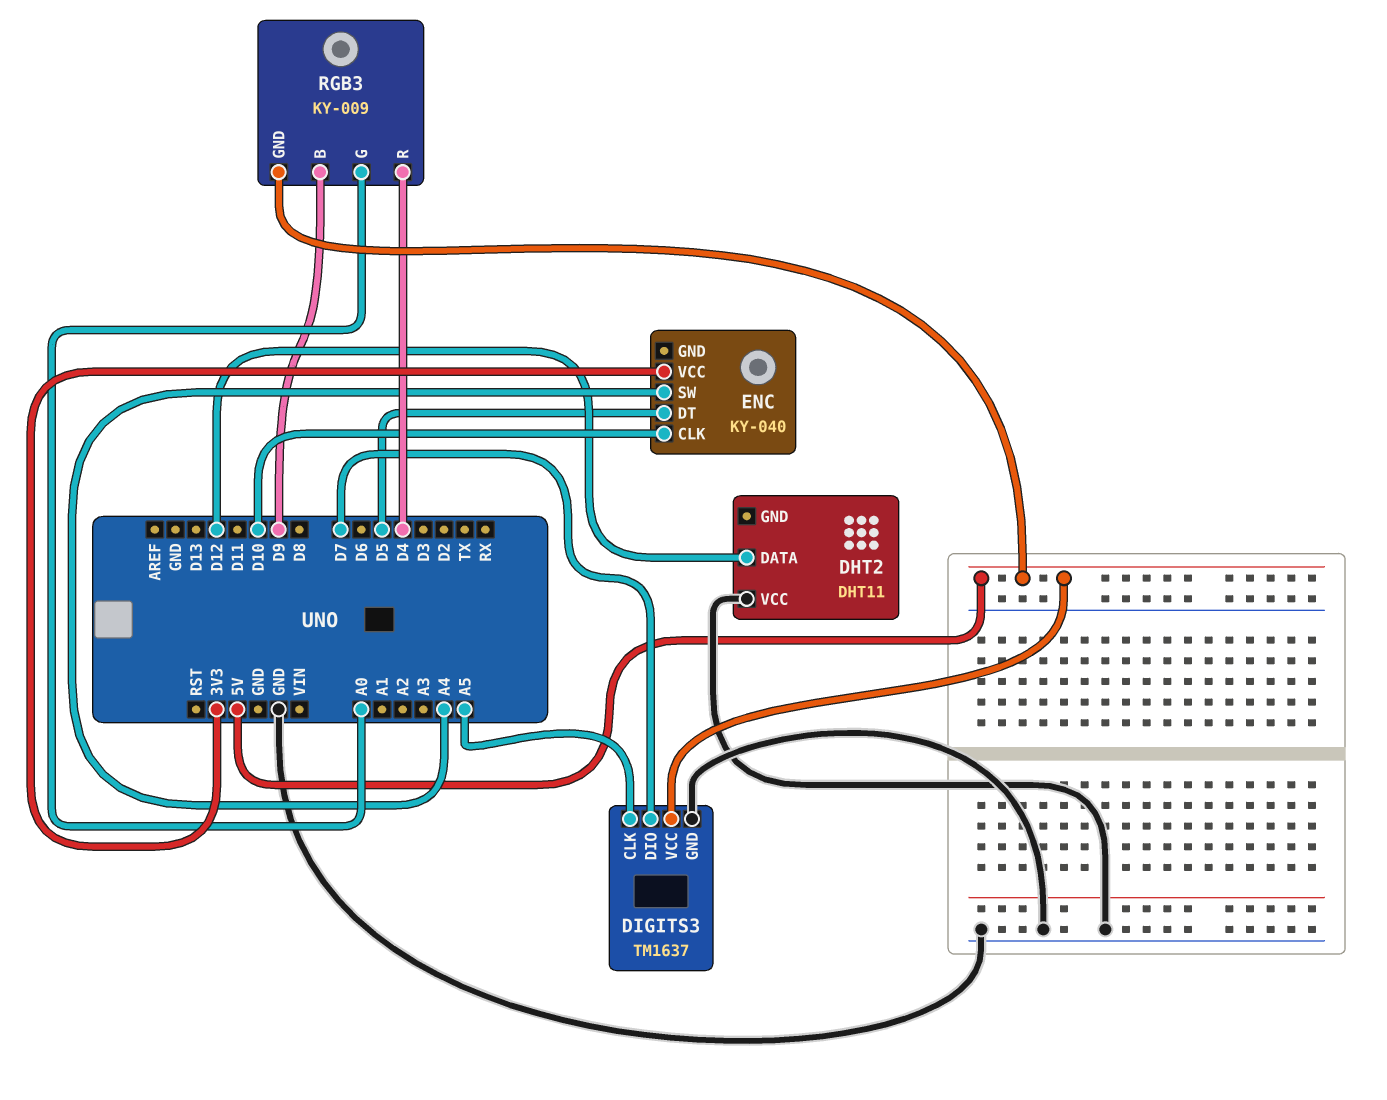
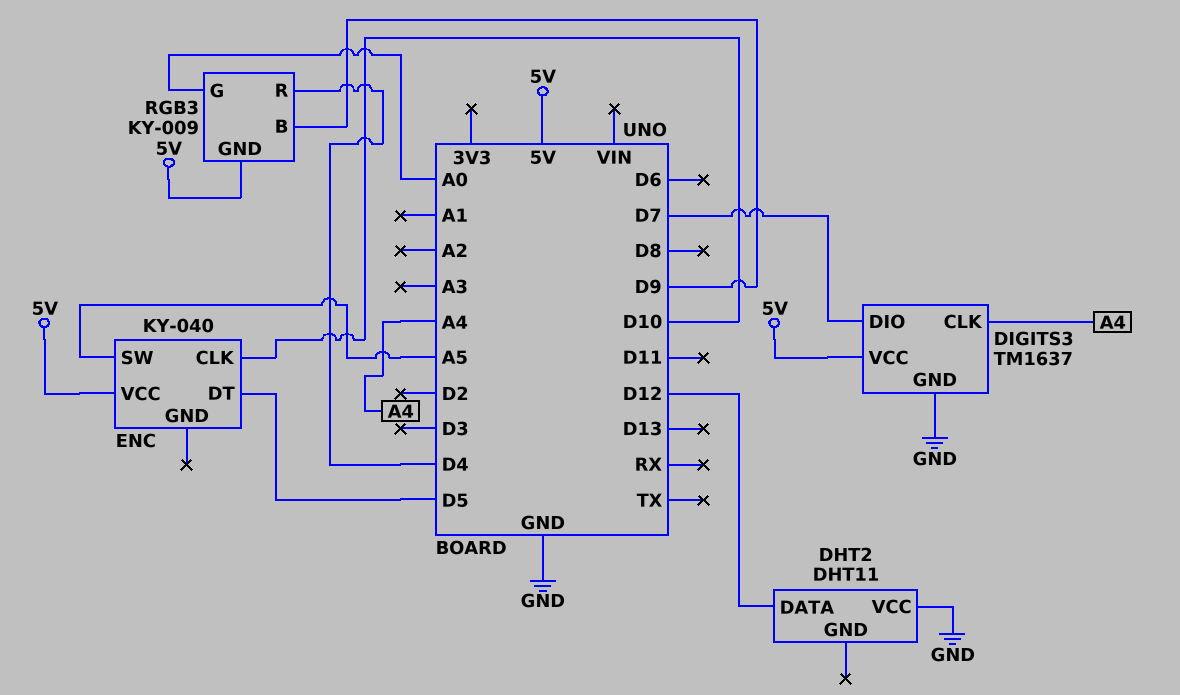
DIGITS3 pin CLK: A5 -> A4
ENC pin SW: A4 -> A5
ENC pin VCC: 3V3 -> 5V

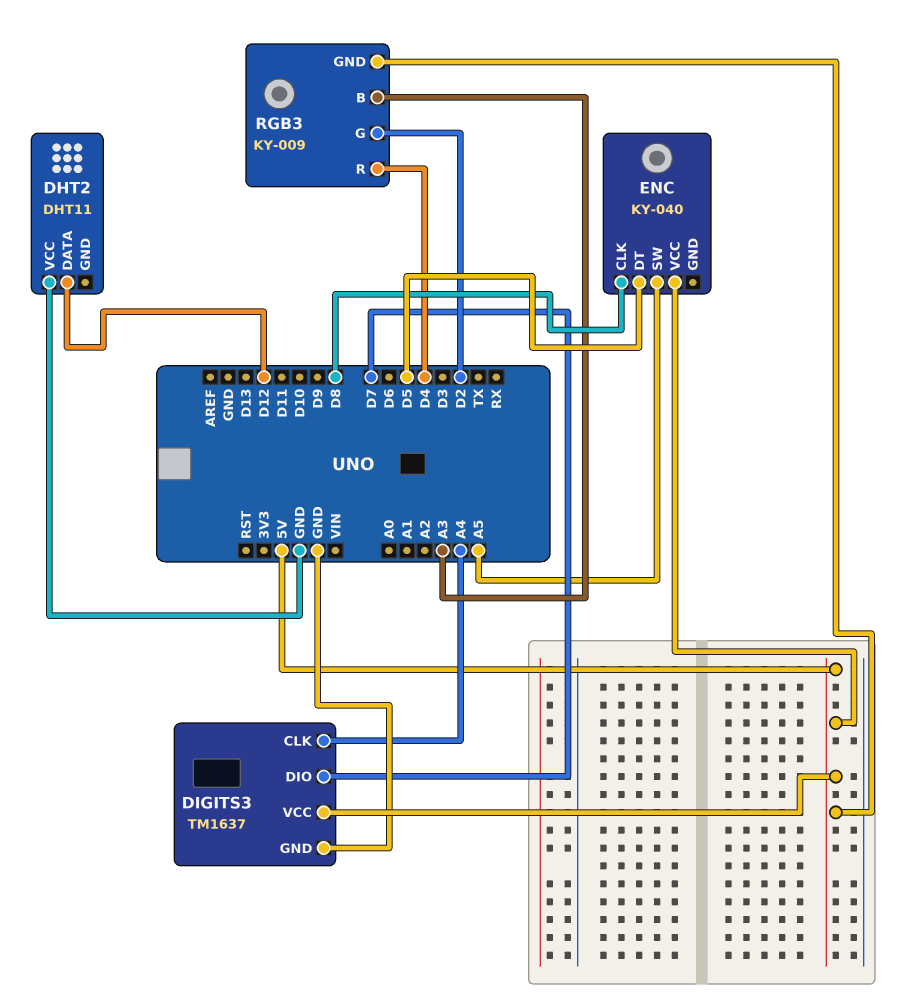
ENC pin CLK: D10 -> D8
RGB3 pin B: D9 -> A3
RGB3 pin G: A0 -> D2

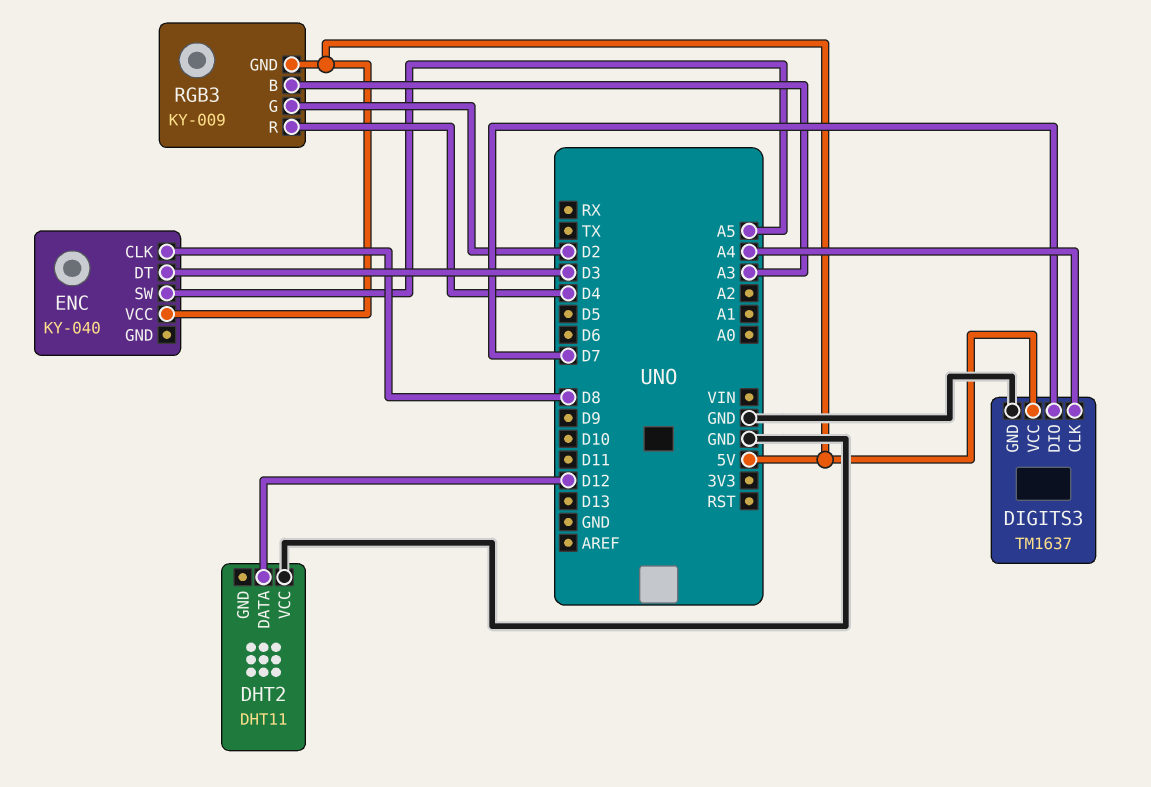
ENC pin DT: D5 -> D3

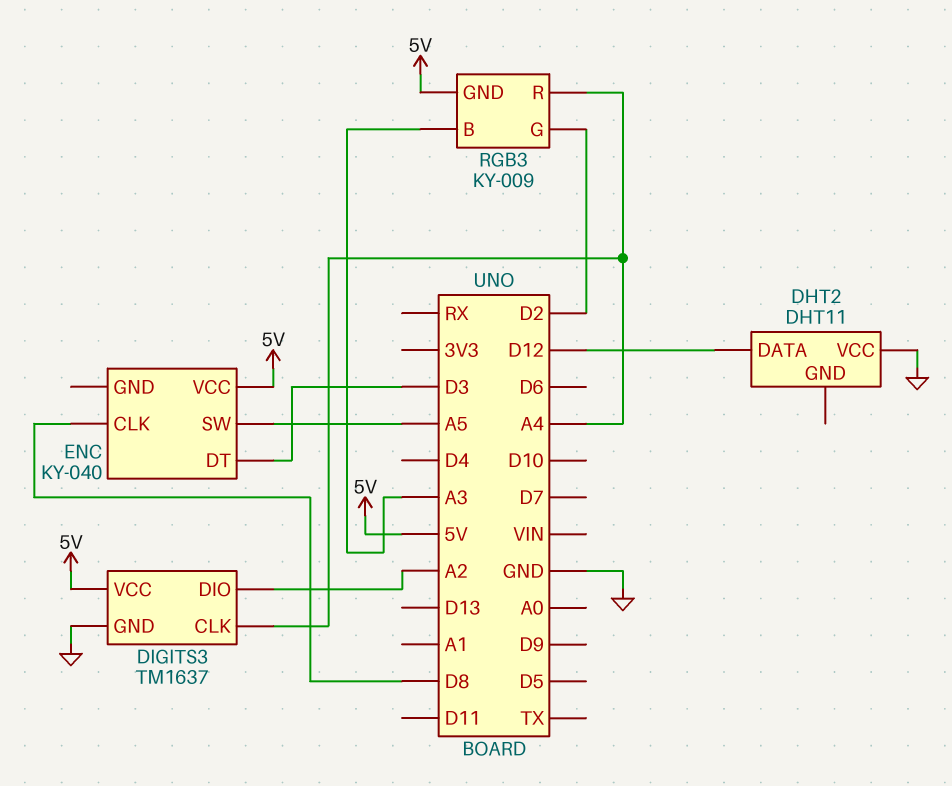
DIGITS3 pin DIO: D7 -> A2
RGB3 pin R: D4 -> A4

